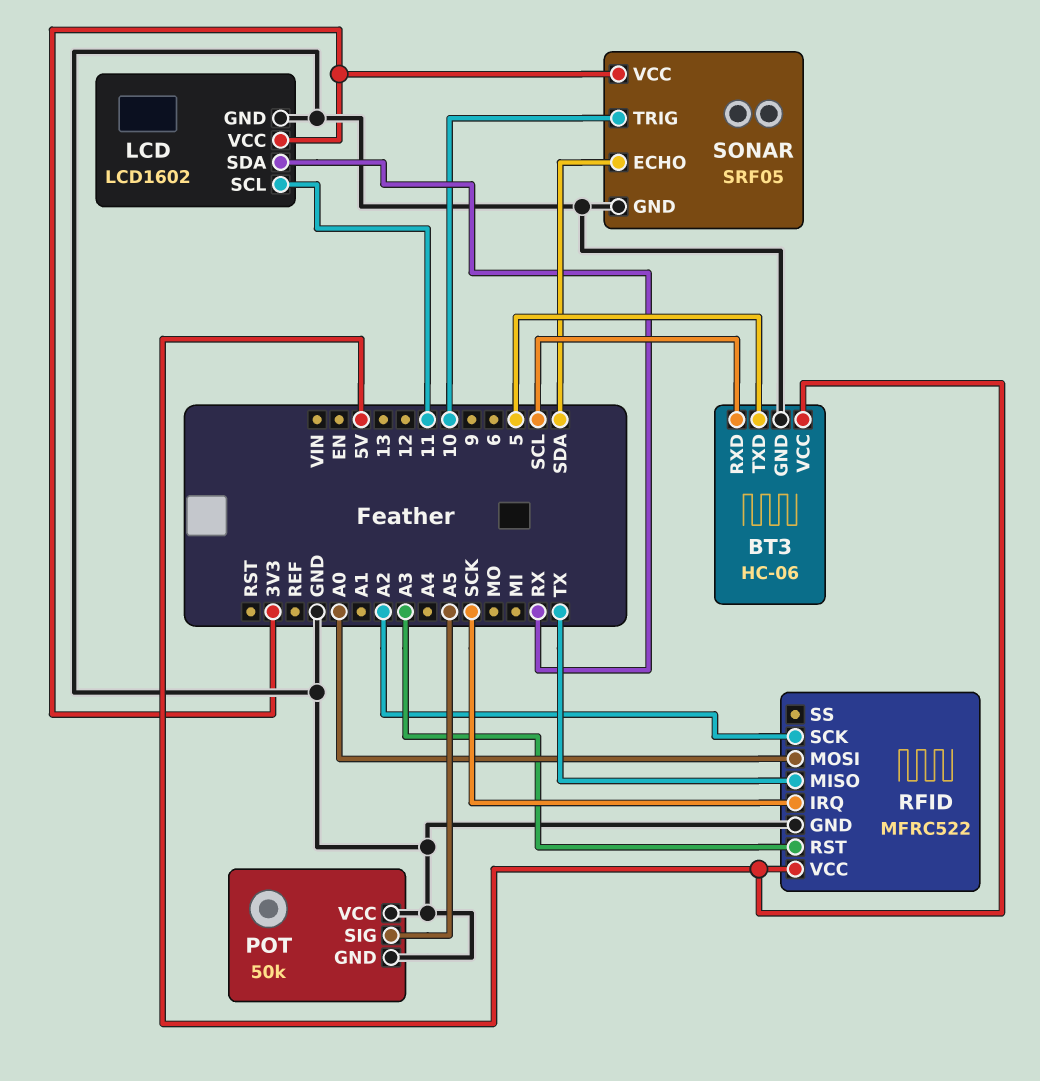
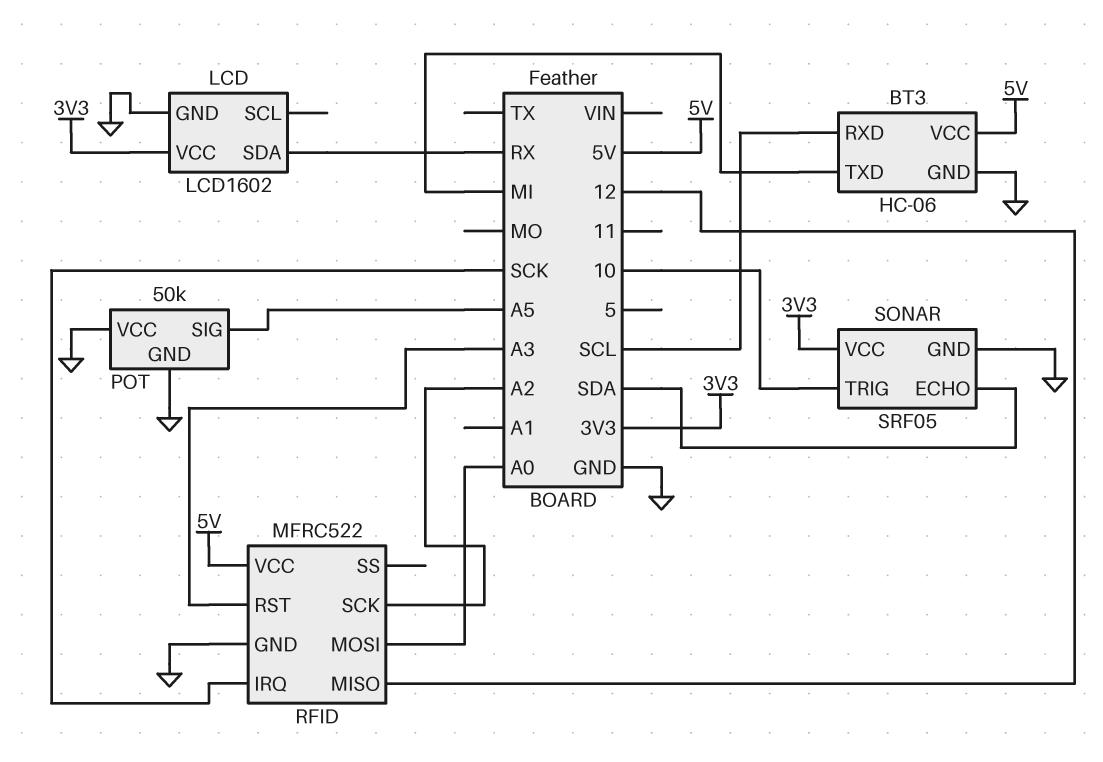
BT3 pin TXD: 5 -> MI
LCD pin SCL: 11 -> none
RFID pin MISO: TX -> 12

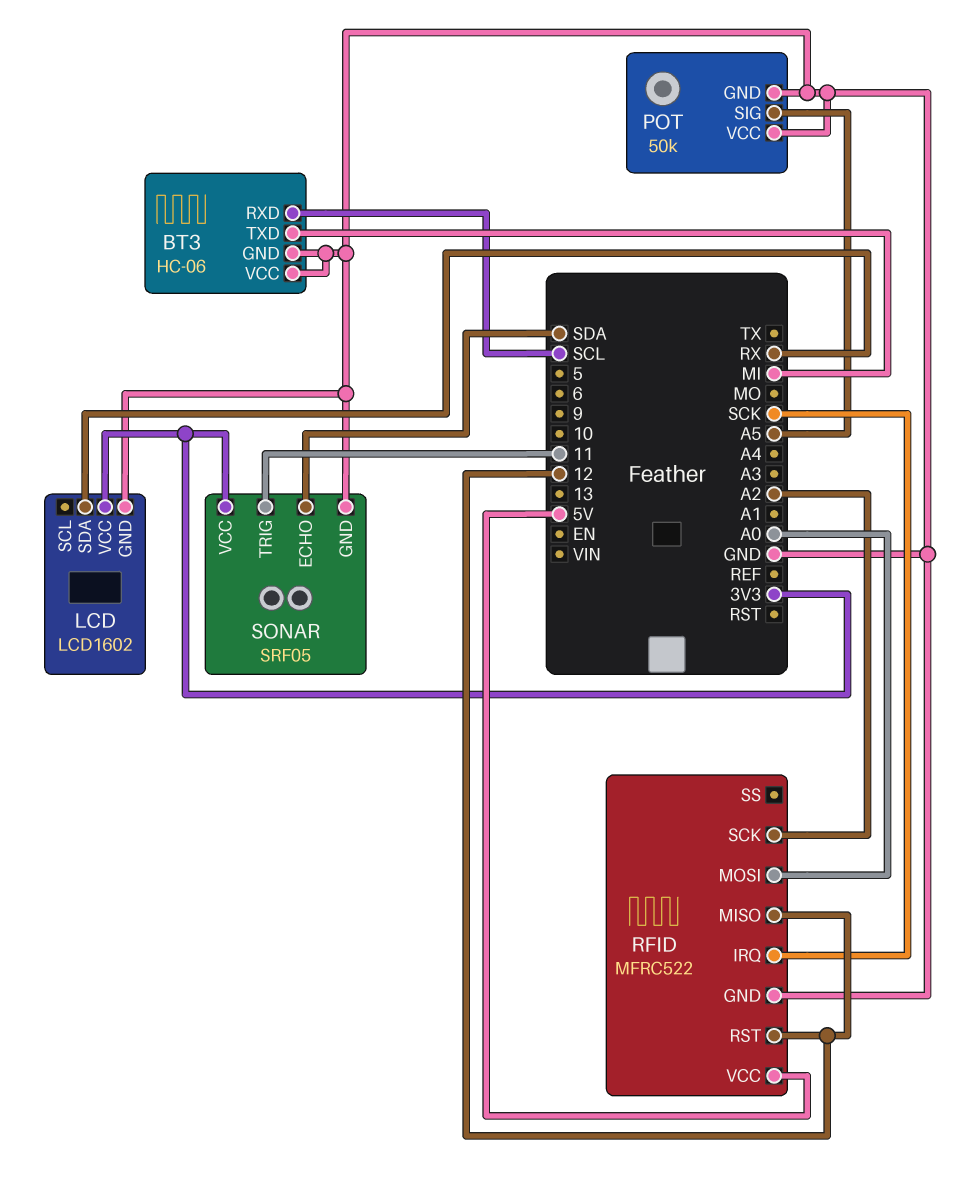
BT3 pin VCC: 5V -> GND
RFID pin RST: A3 -> 12
SONAR pin TRIG: 10 -> 11

